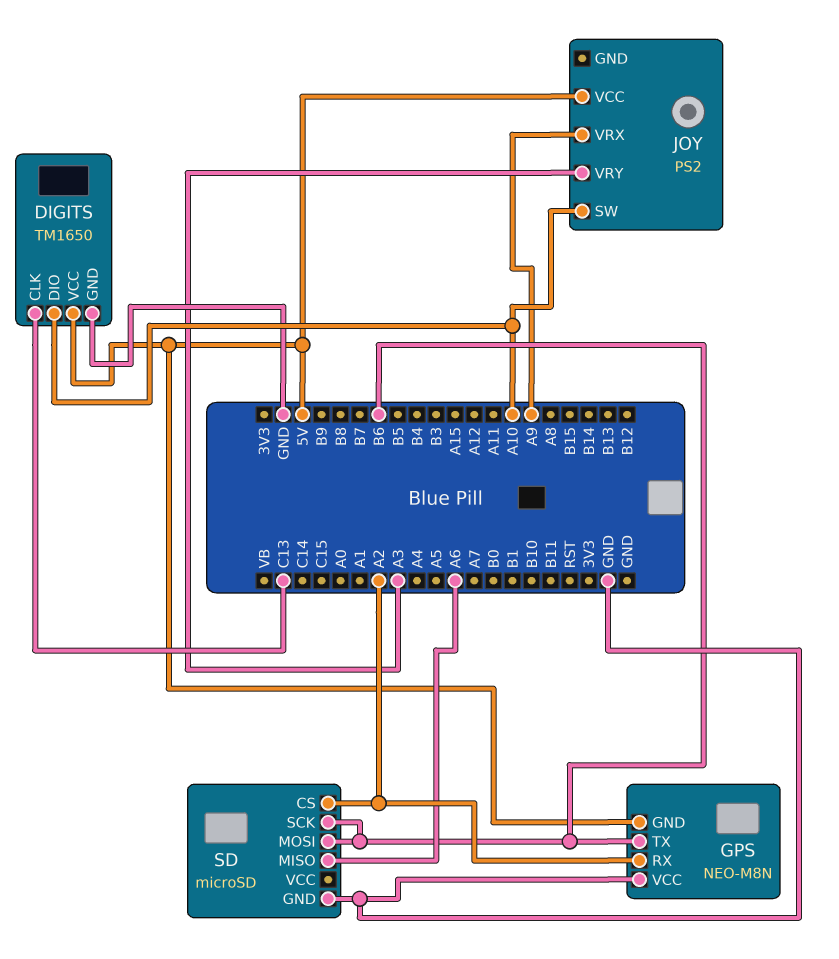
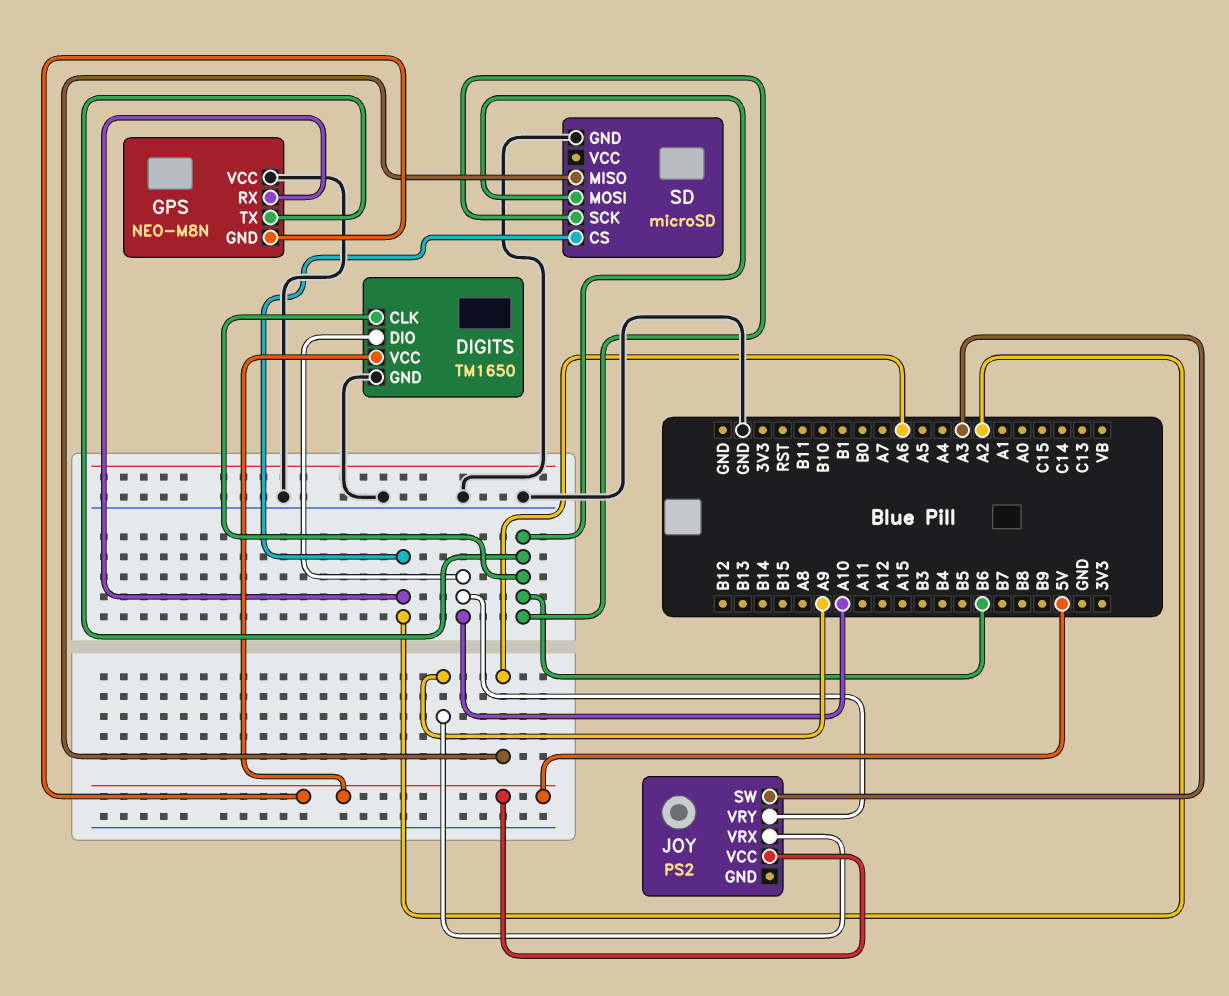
DIGITS pin CLK: C13 -> B6
JOY pin SW: A10 -> A3
JOY pin VRY: A3 -> A10

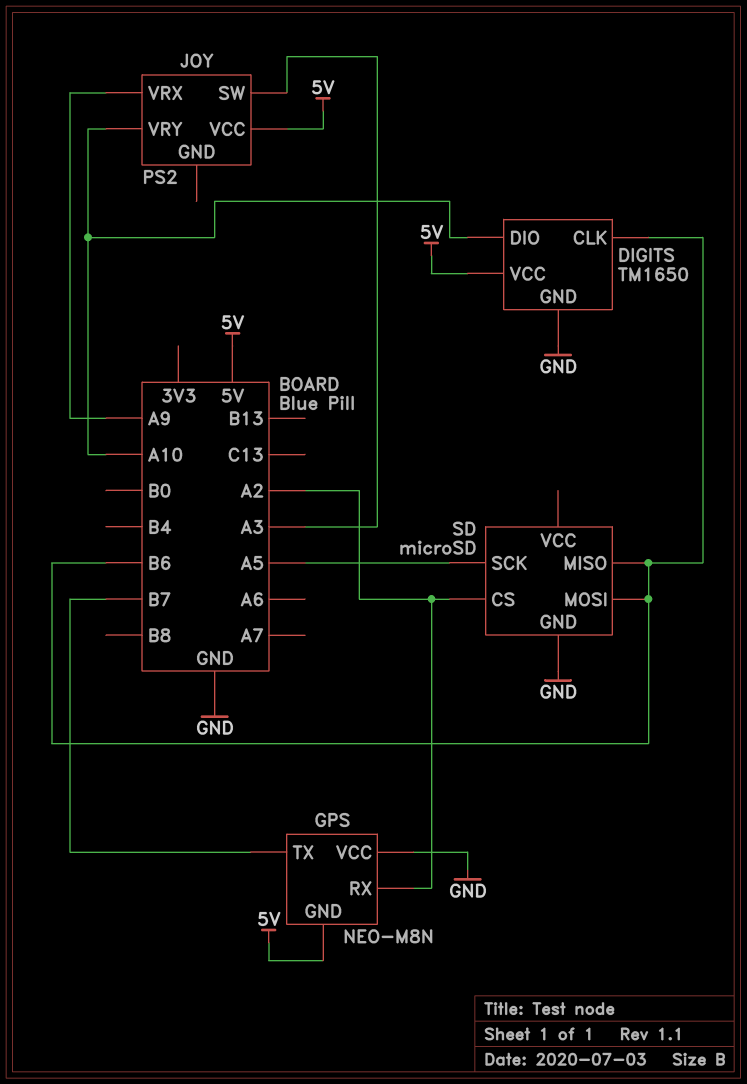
GPS pin TX: B6 -> B7
SD pin MISO: A6 -> B6
SD pin SCK: B6 -> A5

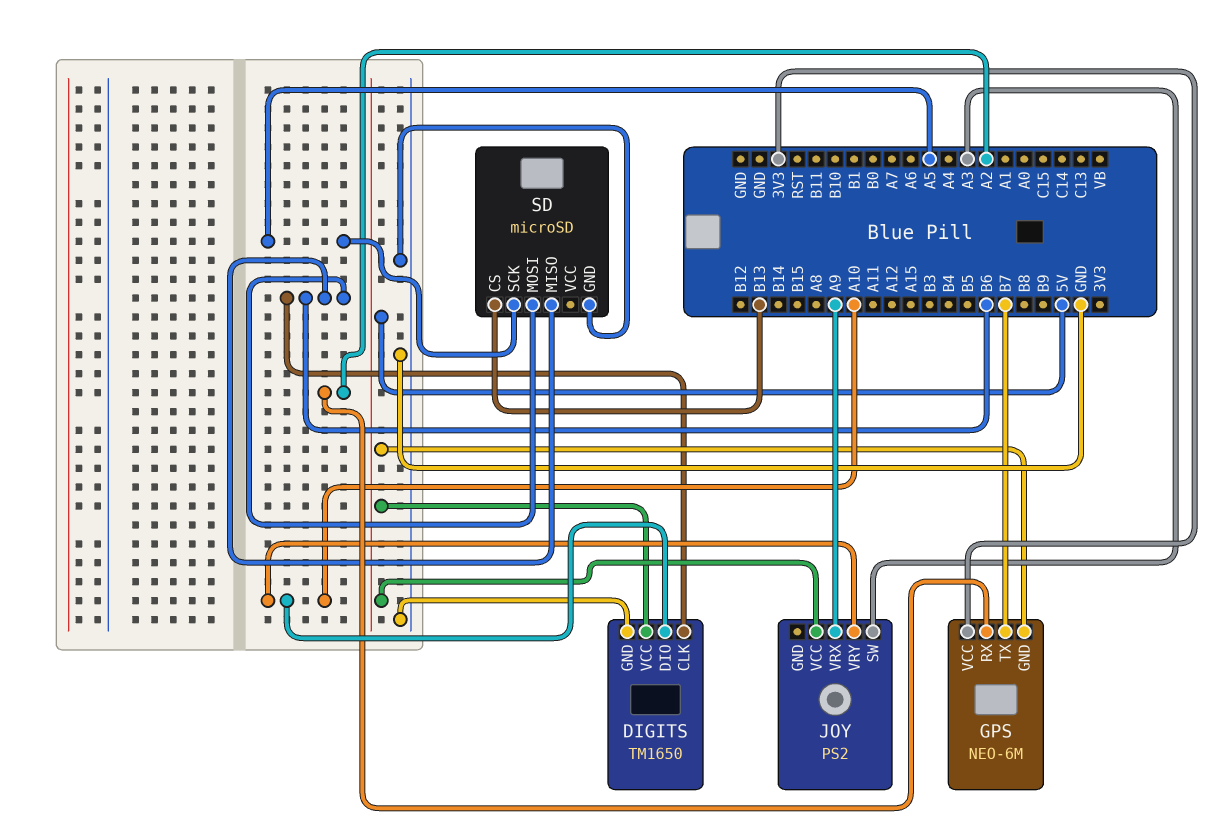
GPS: NEO-M8N -> NEO-6M
GPS pin VCC: GND -> 3V3
SD pin CS: A2 -> B13

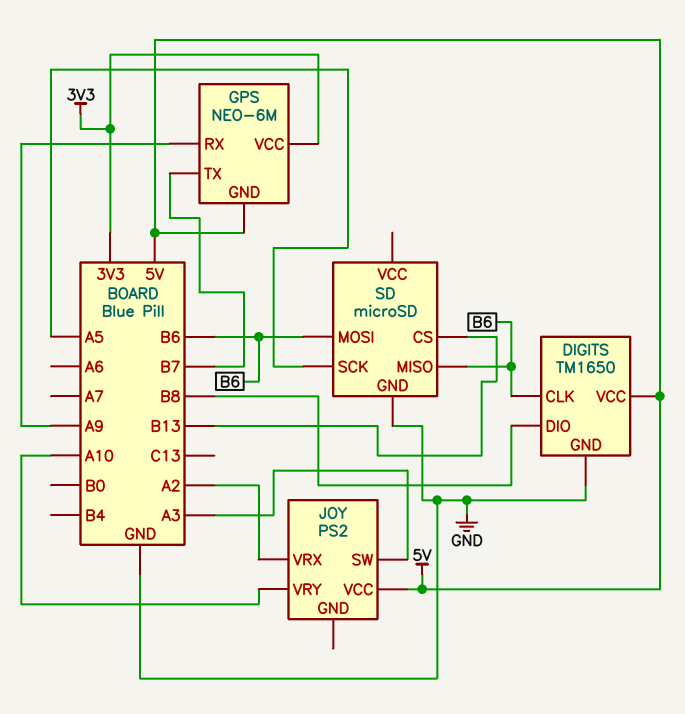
DIGITS pin DIO: A10 -> B8
GPS pin RX: A2 -> A9
JOY pin VRX: A9 -> A2

